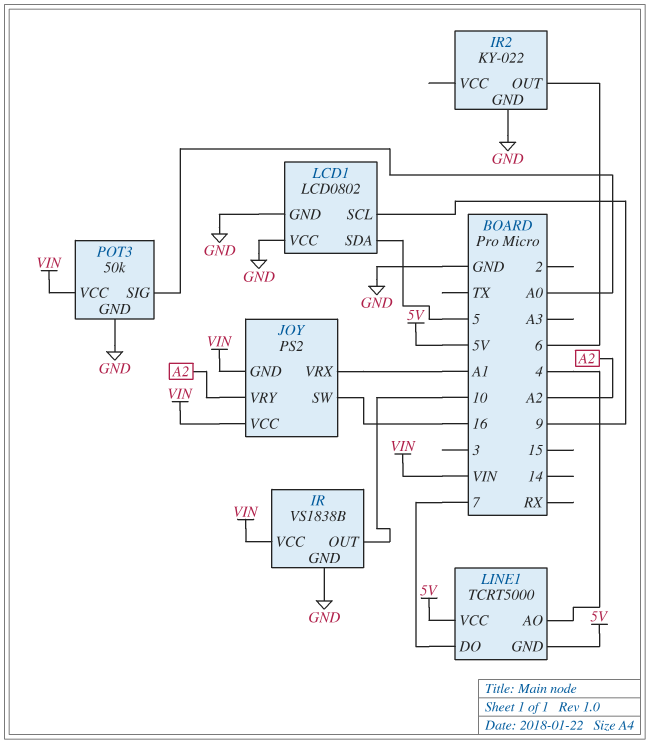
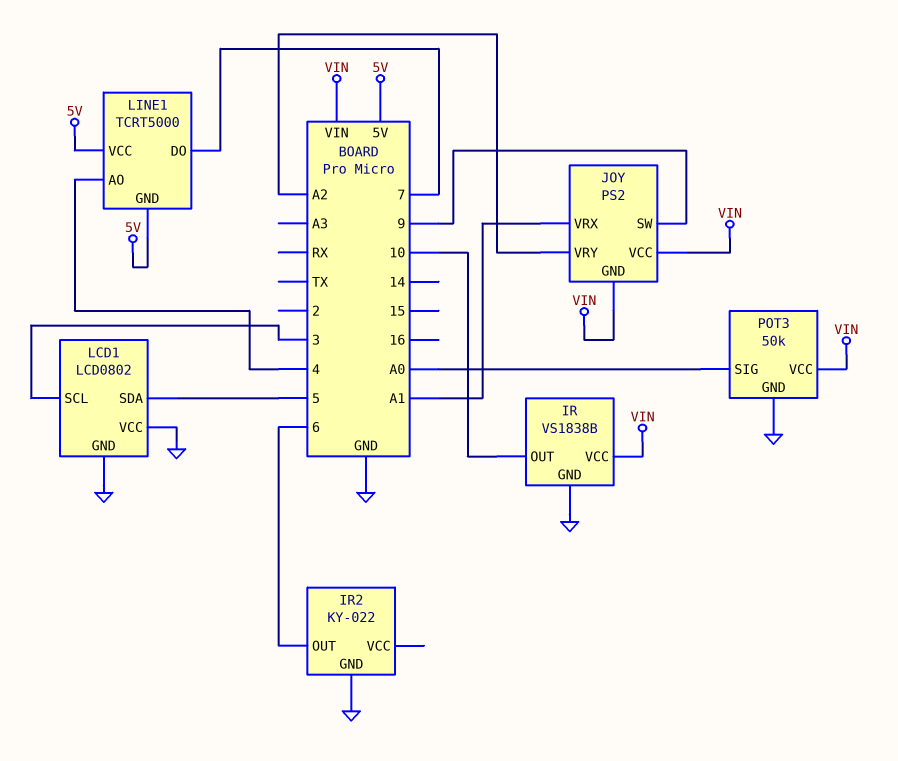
JOY pin SW: 16 -> 9
LCD1 pin SCL: 9 -> 3

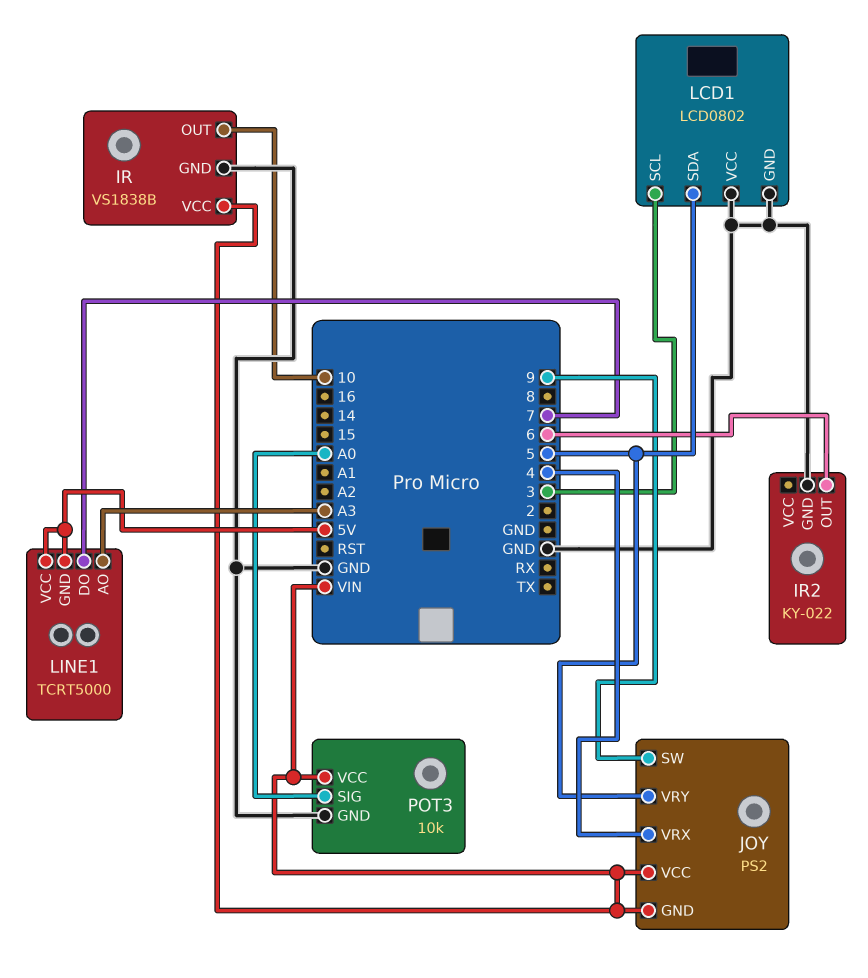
JOY pin VRX: A1 -> 4
JOY pin VRY: A2 -> 5
LINE1 pin AO: 4 -> A3
POT3: 50k -> 10k

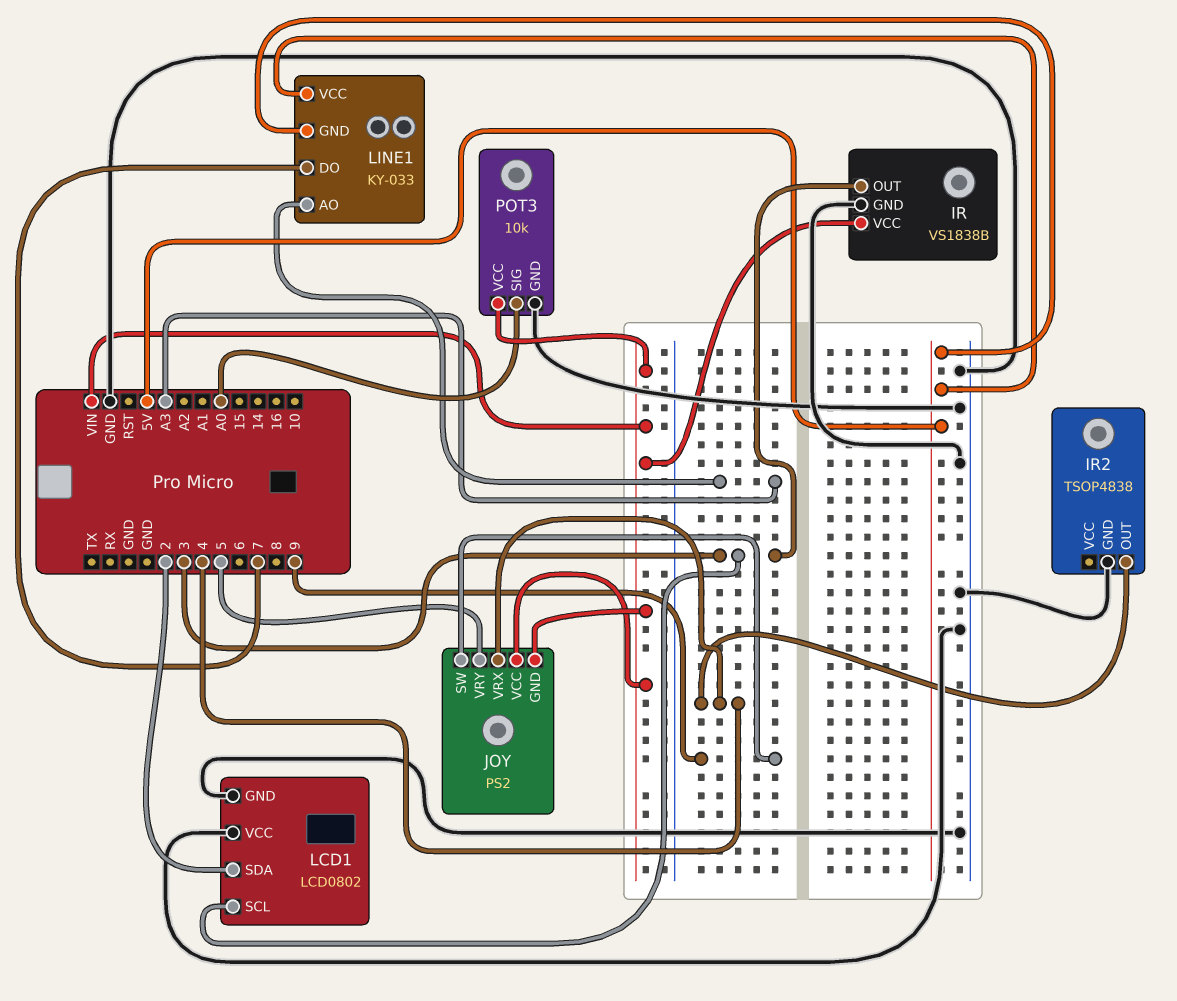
IR pin OUT: 10 -> 3
IR2: KY-022 -> TSOP4838
IR2 pin OUT: 6 -> 4
LCD1 pin SDA: 5 -> 2
LINE1: TCRT5000 -> KY-033

